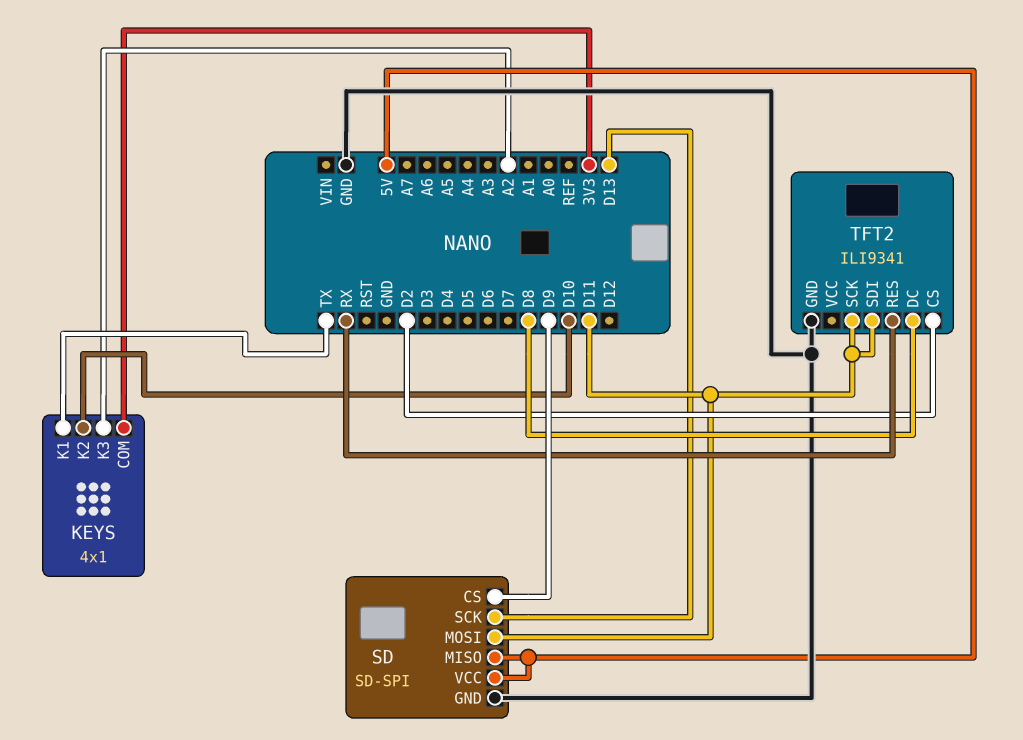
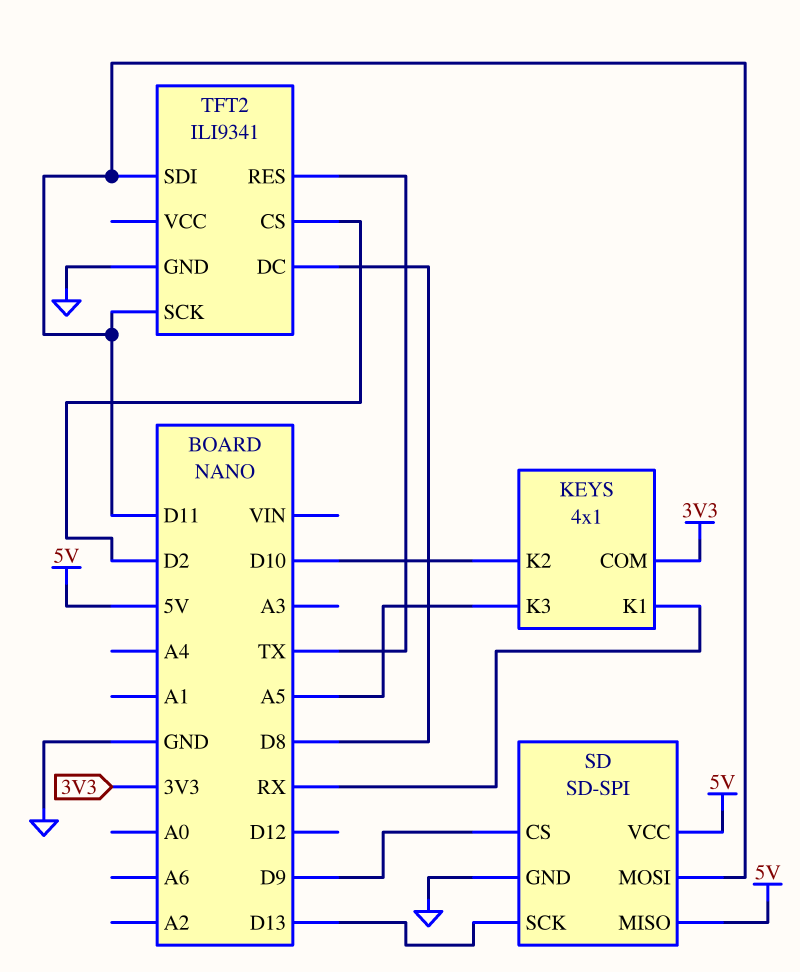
KEYS pin K1: TX -> RX
KEYS pin K3: A2 -> A5
TFT2 pin RES: RX -> TX

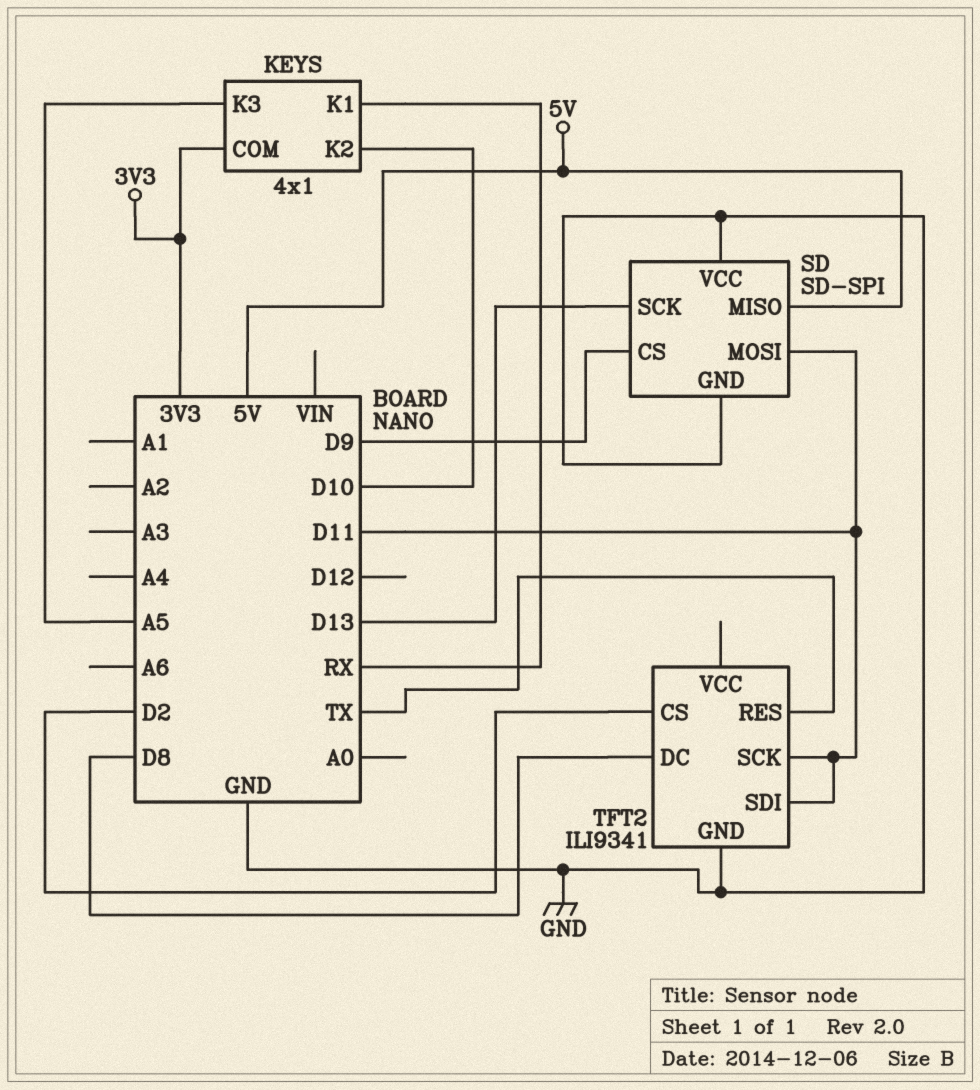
SD pin VCC: 5V -> GND

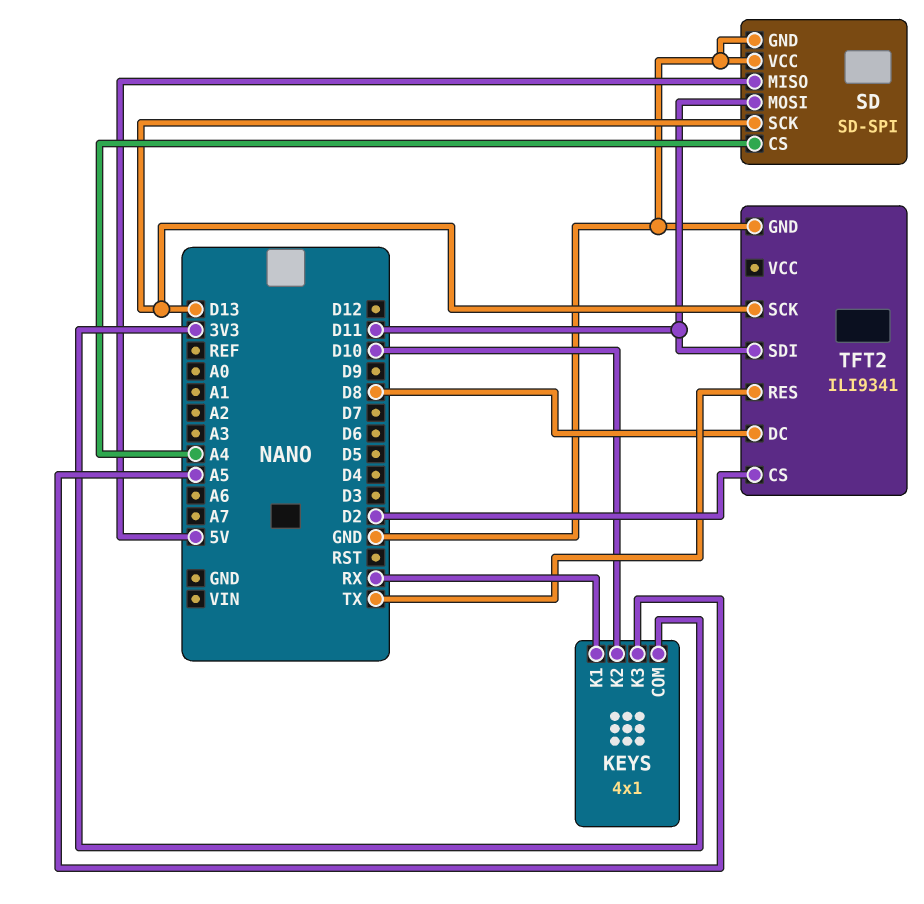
SD pin CS: D9 -> A4
TFT2 pin SCK: D11 -> D13

